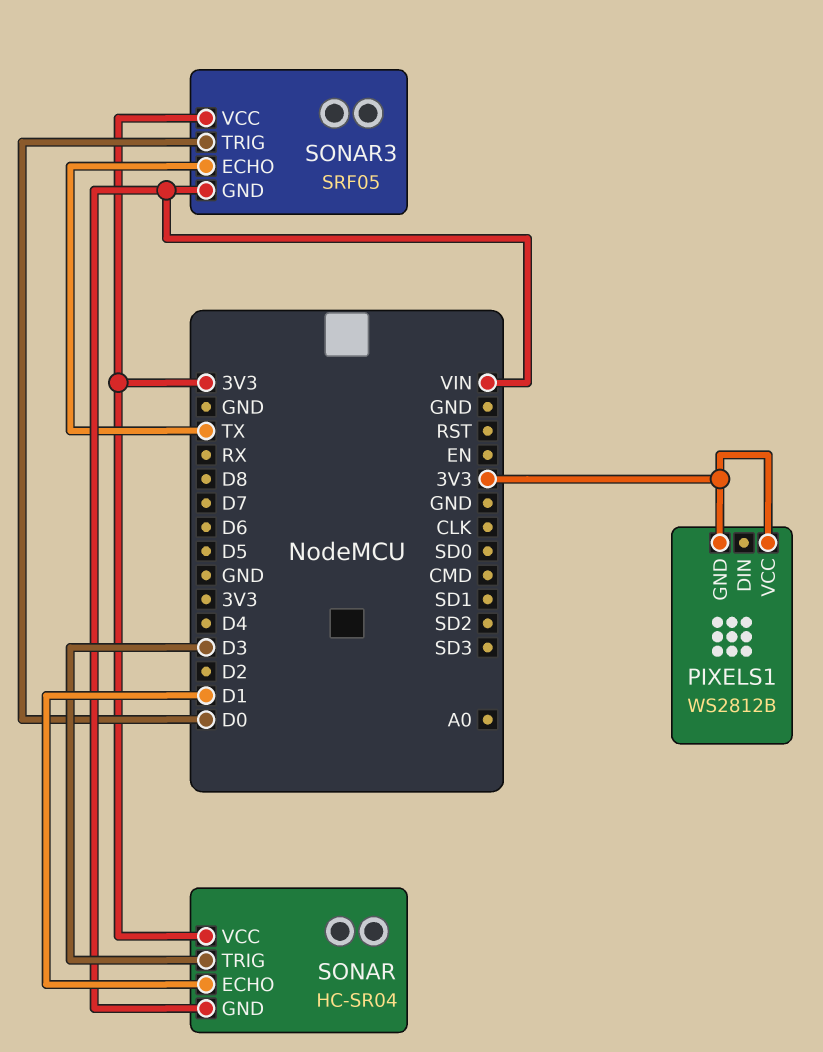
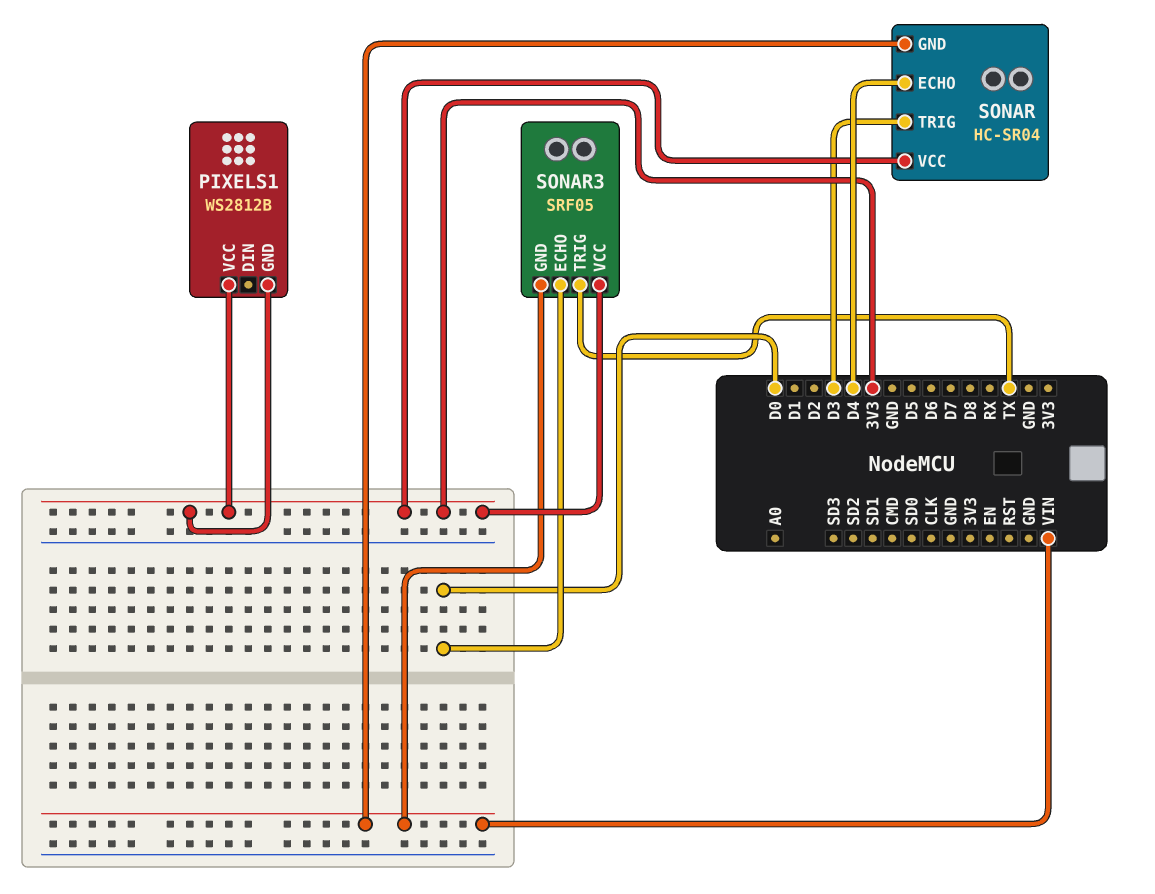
SONAR pin ECHO: D1 -> D4
SONAR3 pin ECHO: TX -> D0
SONAR3 pin TRIG: D0 -> TX

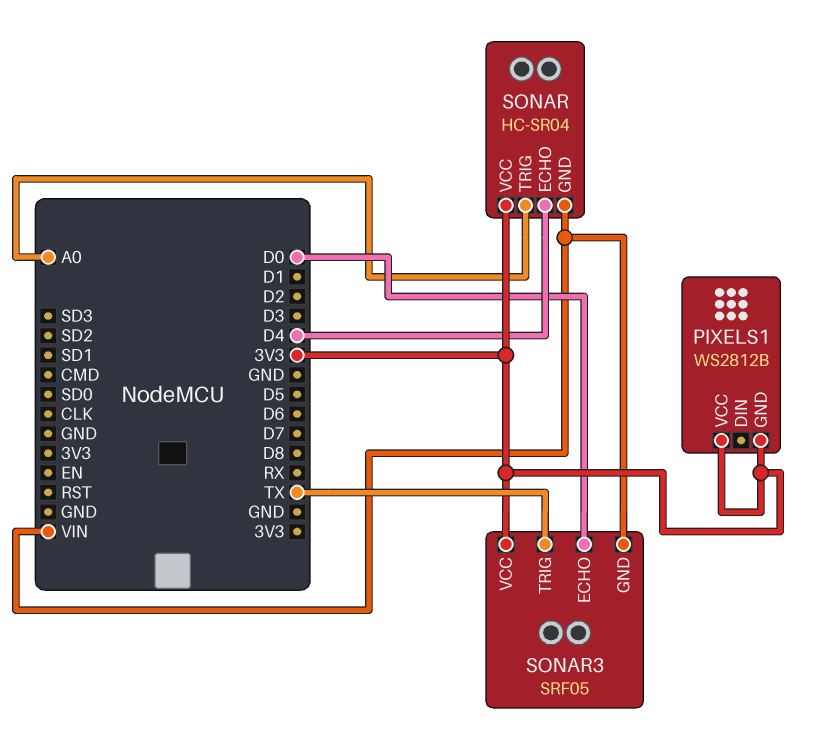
SONAR pin TRIG: D3 -> A0

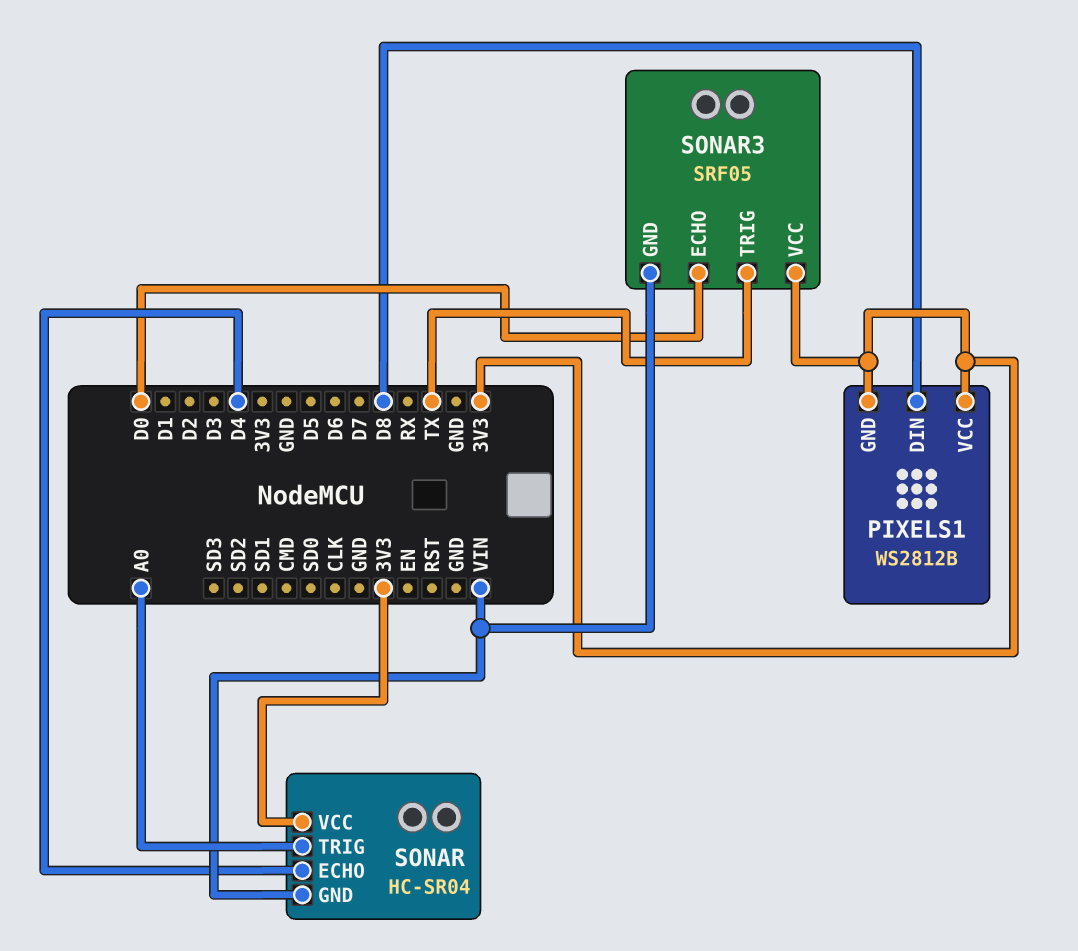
PIXELS1 pin DIN: none -> D8

